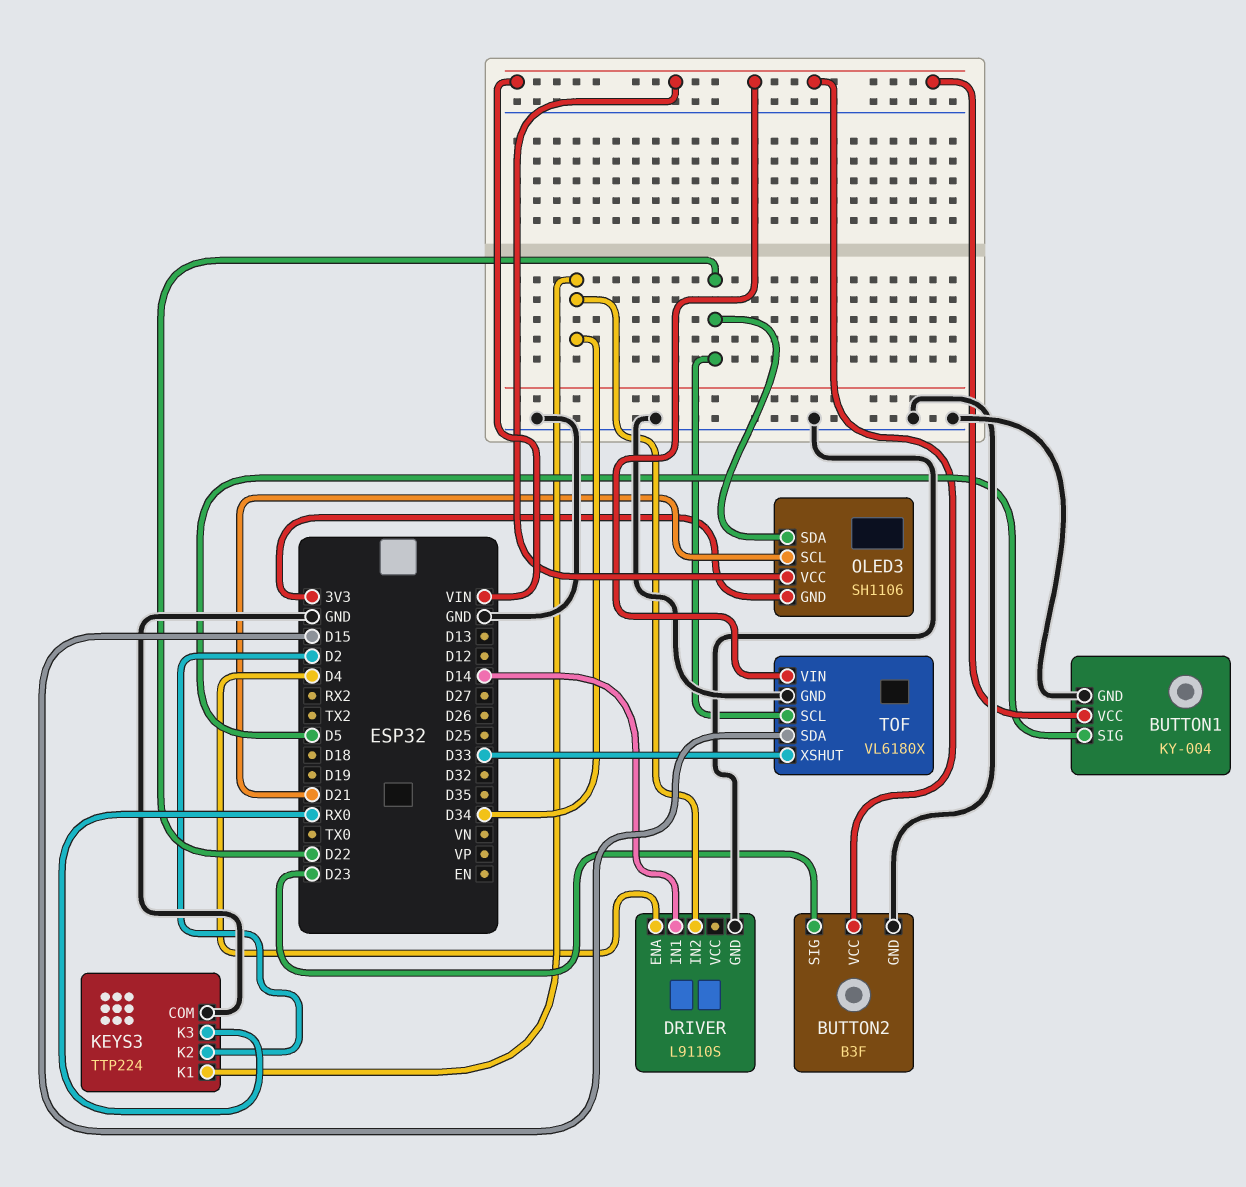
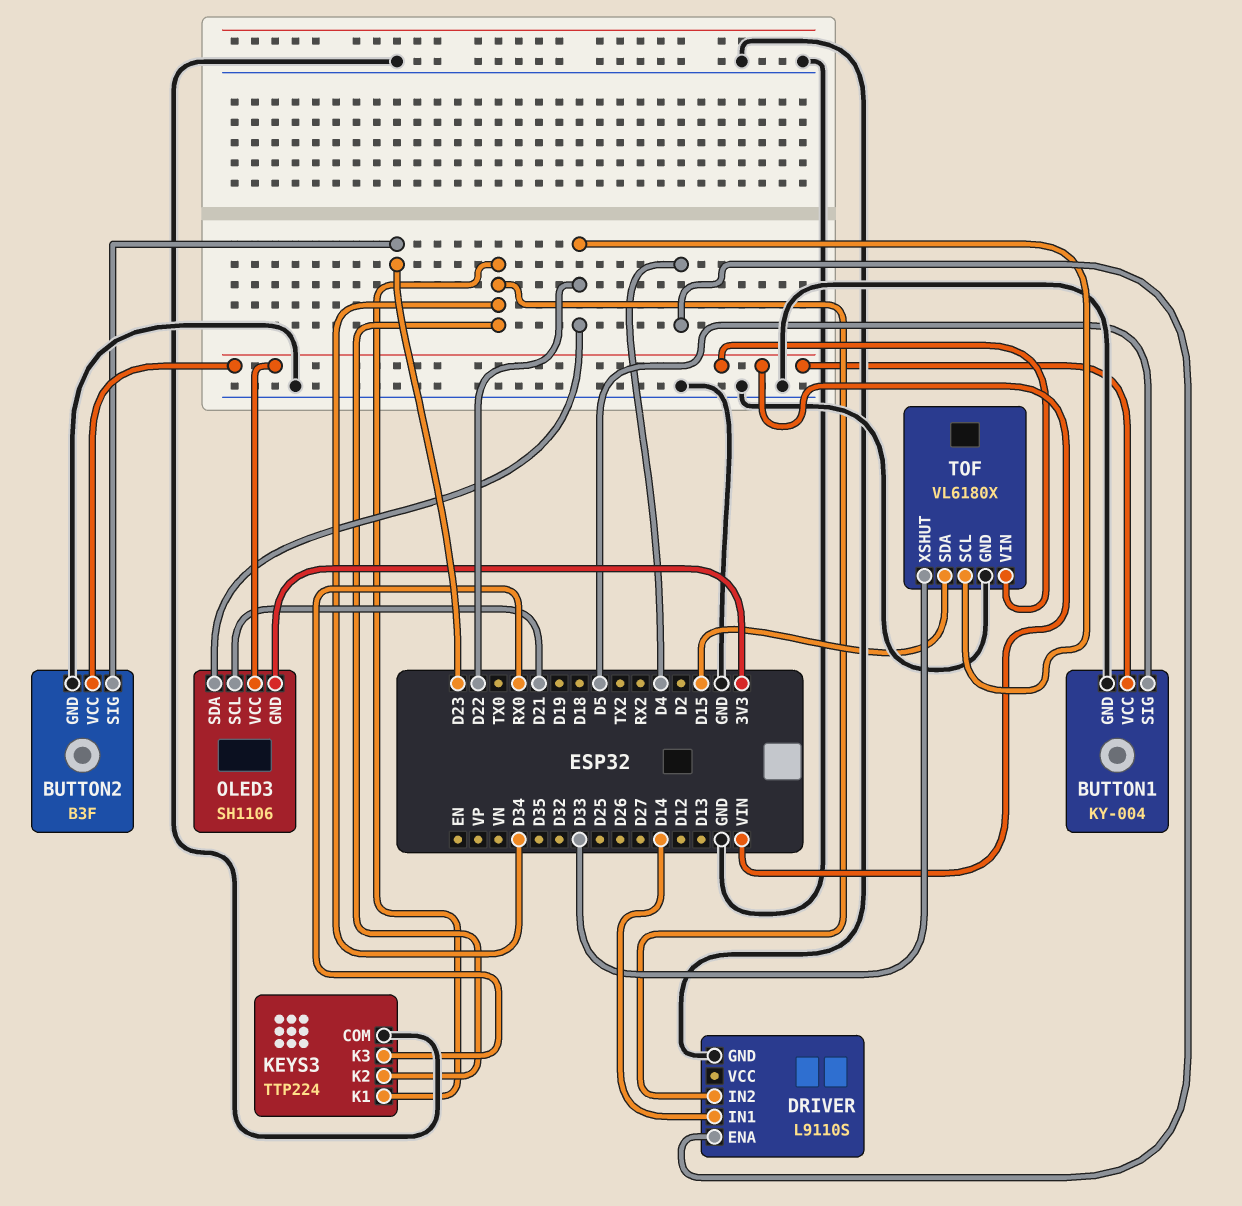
KEYS3 pin K2: D2 -> D34

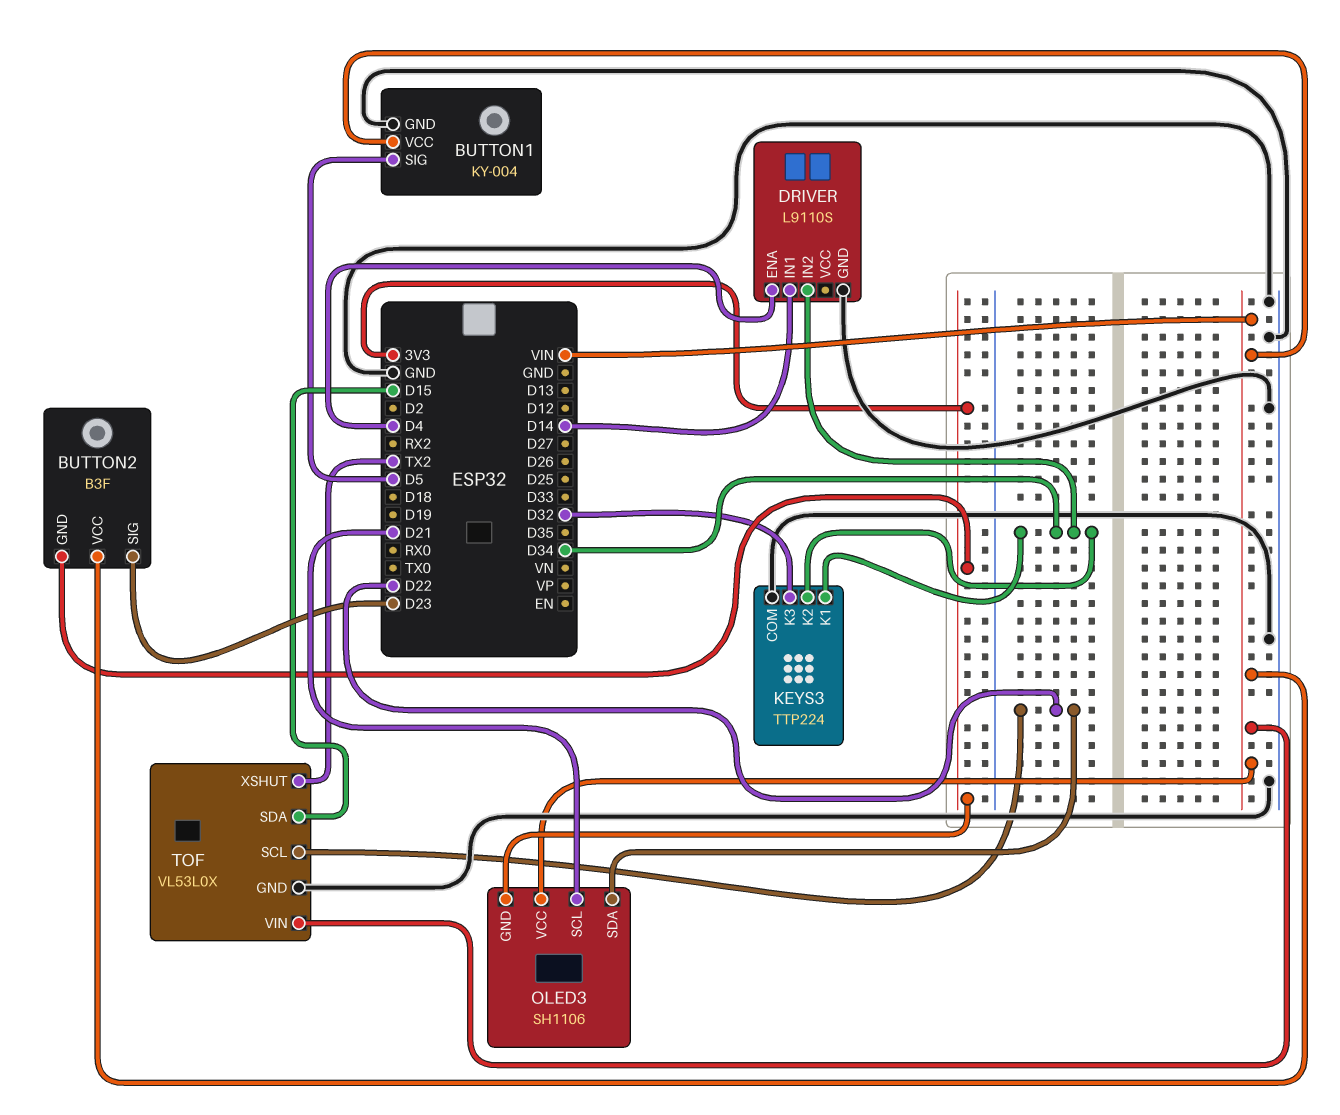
BUTTON2 pin GND: GND -> 3V3
KEYS3 pin K3: RX0 -> D32
TOF: VL6180X -> VL53L0X
TOF pin XSHUT: D33 -> TX2

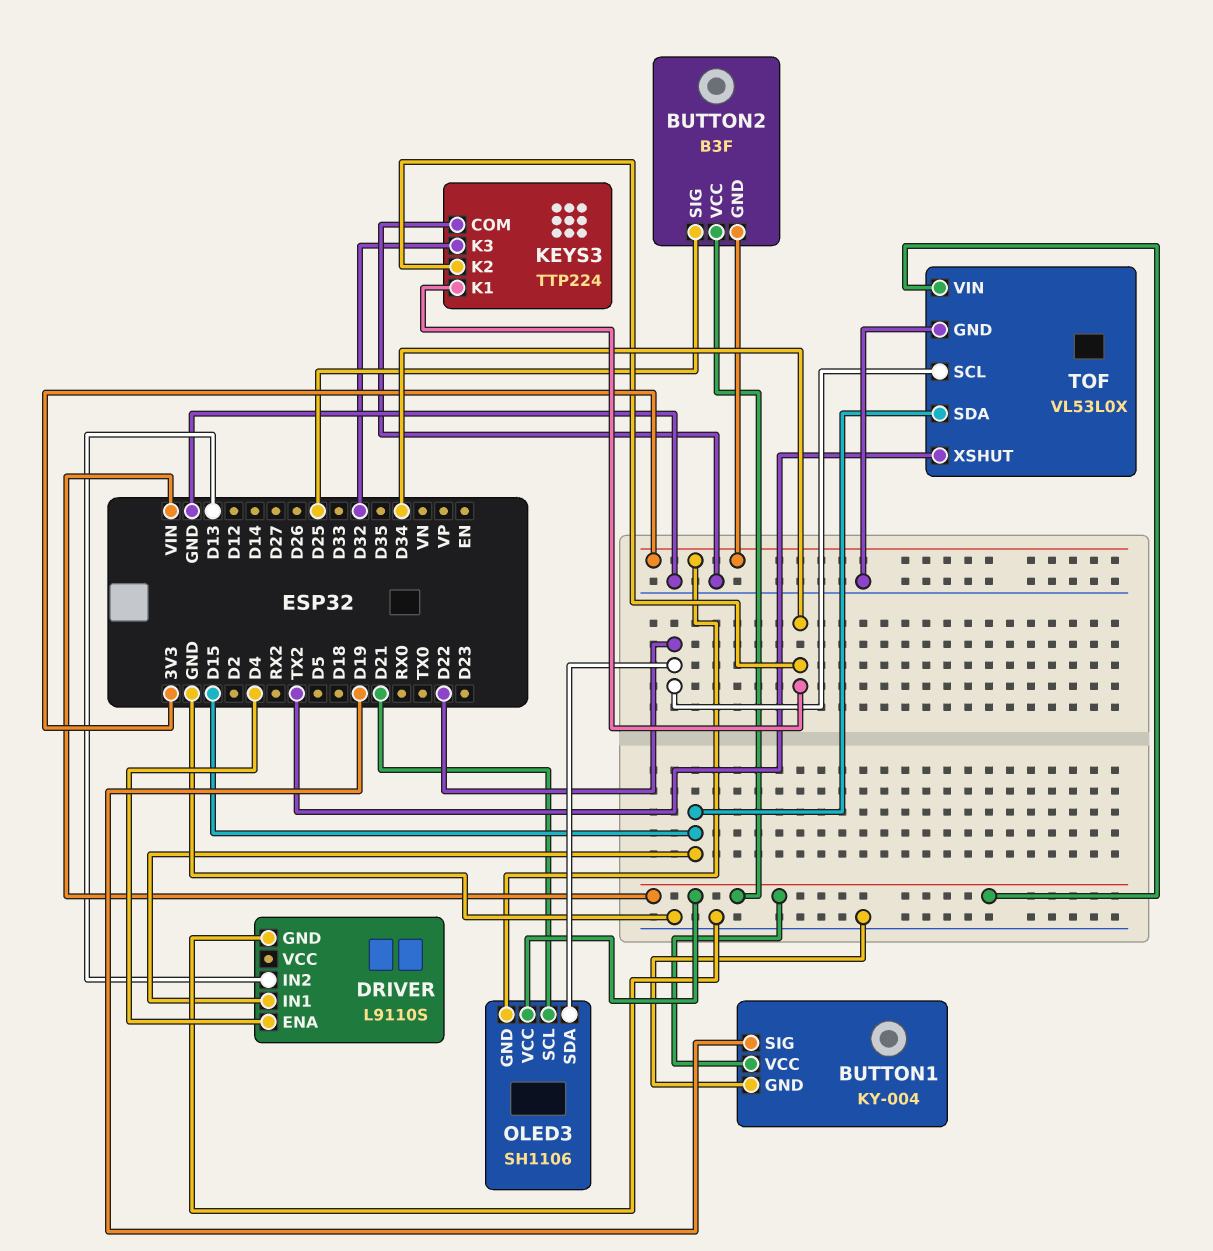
BUTTON1 pin SIG: D5 -> D19
BUTTON2 pin SIG: D23 -> D25
DRIVER pin IN1: D14 -> D15
DRIVER pin IN2: D34 -> D13

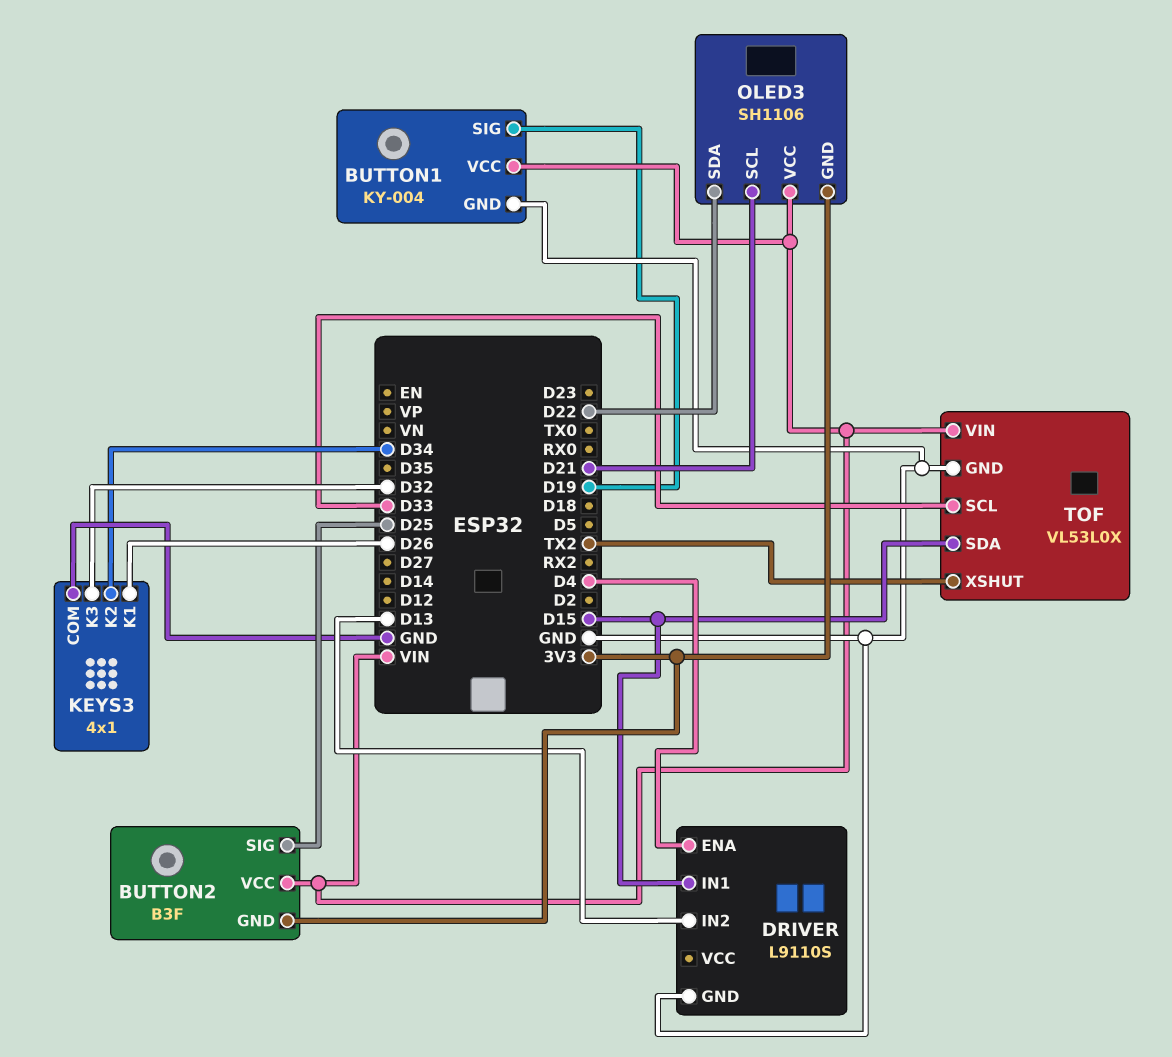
KEYS3: TTP224 -> 4x1
KEYS3 pin K1: D34 -> D26
TOF pin SCL: D22 -> D33

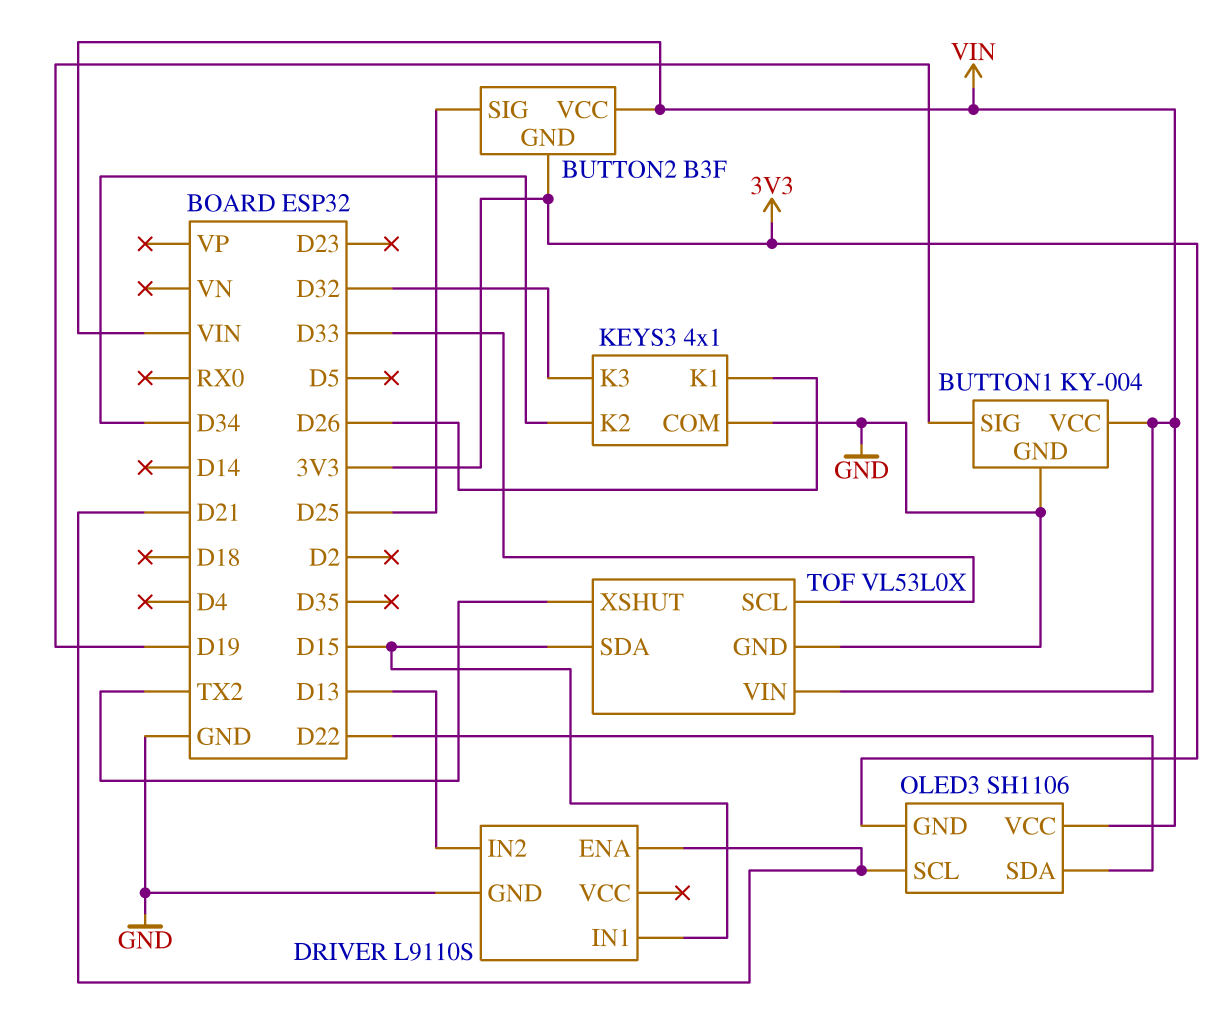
DRIVER pin ENA: D4 -> D21

